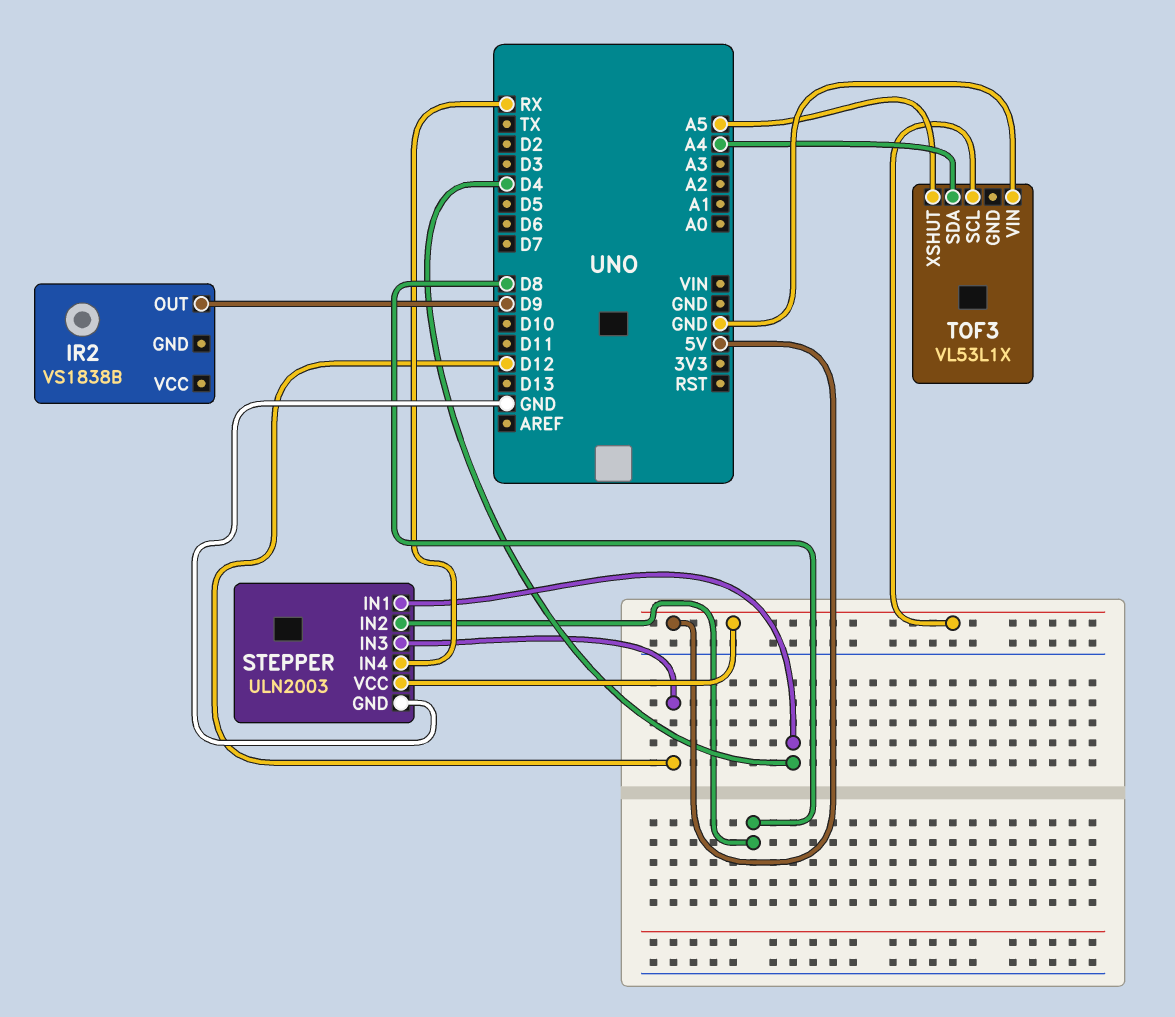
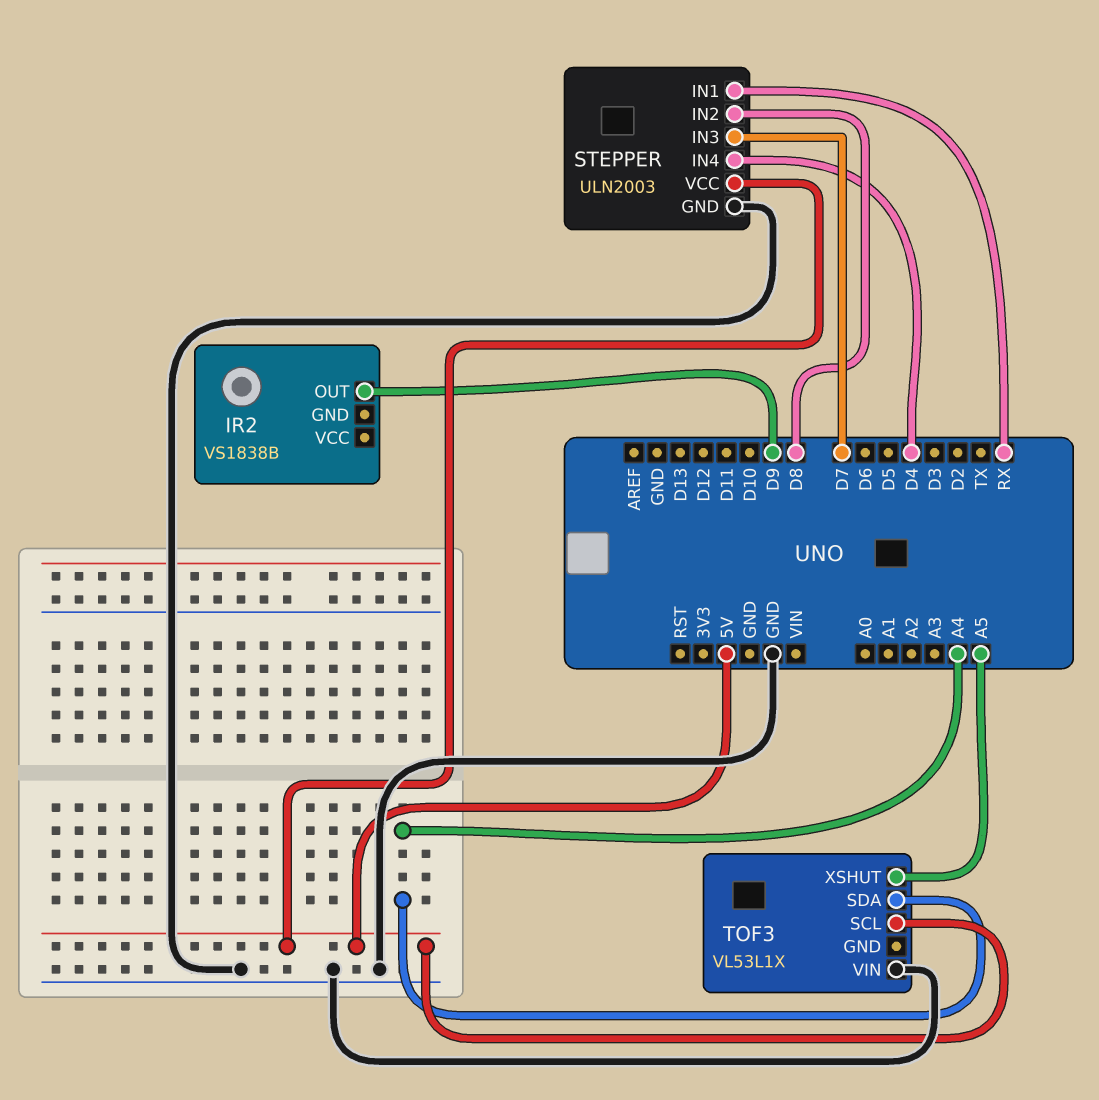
STEPPER pin IN1: D4 -> RX
STEPPER pin IN3: D12 -> D7
STEPPER pin IN4: RX -> D4

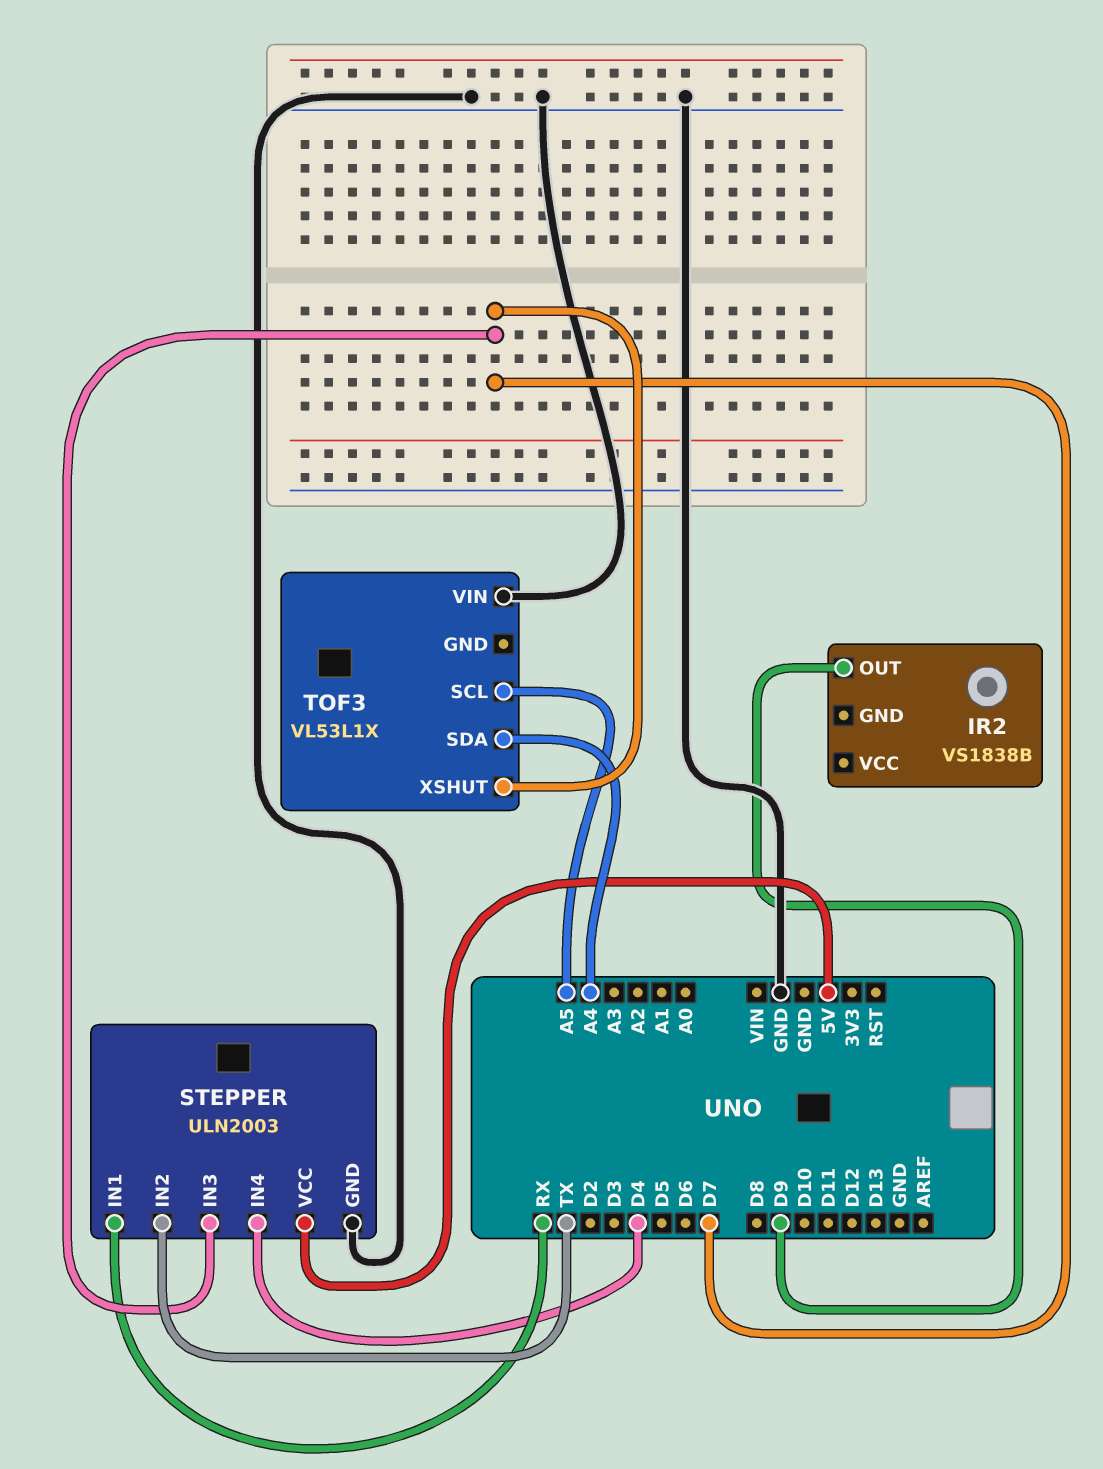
STEPPER pin IN2: D8 -> TX
TOF3 pin SCL: 5V -> A5
TOF3 pin XSHUT: A5 -> D7

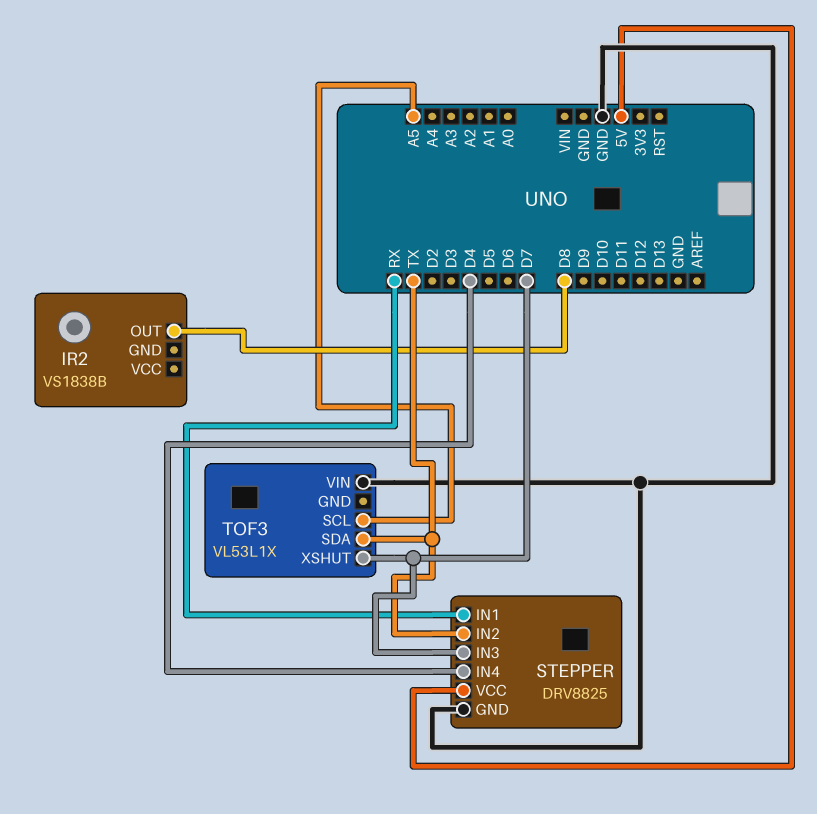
IR2 pin OUT: D9 -> D8
STEPPER: ULN2003 -> DRV8825
TOF3 pin SDA: A4 -> TX

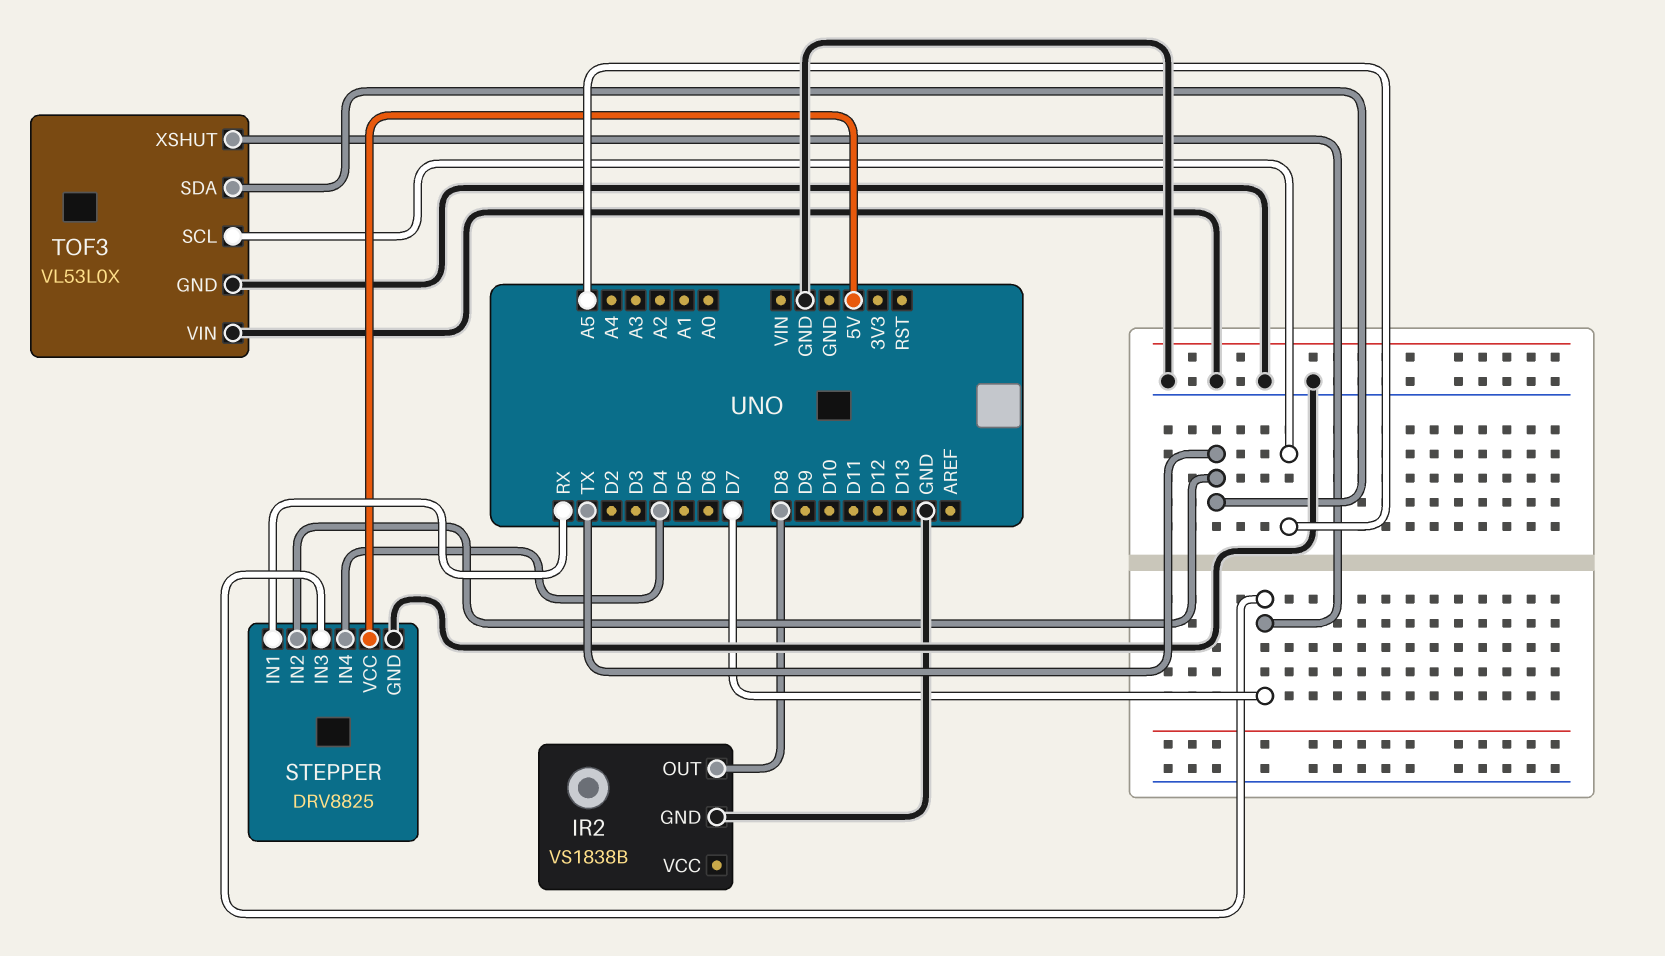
IR2 pin GND: none -> GND
TOF3: VL53L1X -> VL53L0X
TOF3 pin GND: none -> GND

